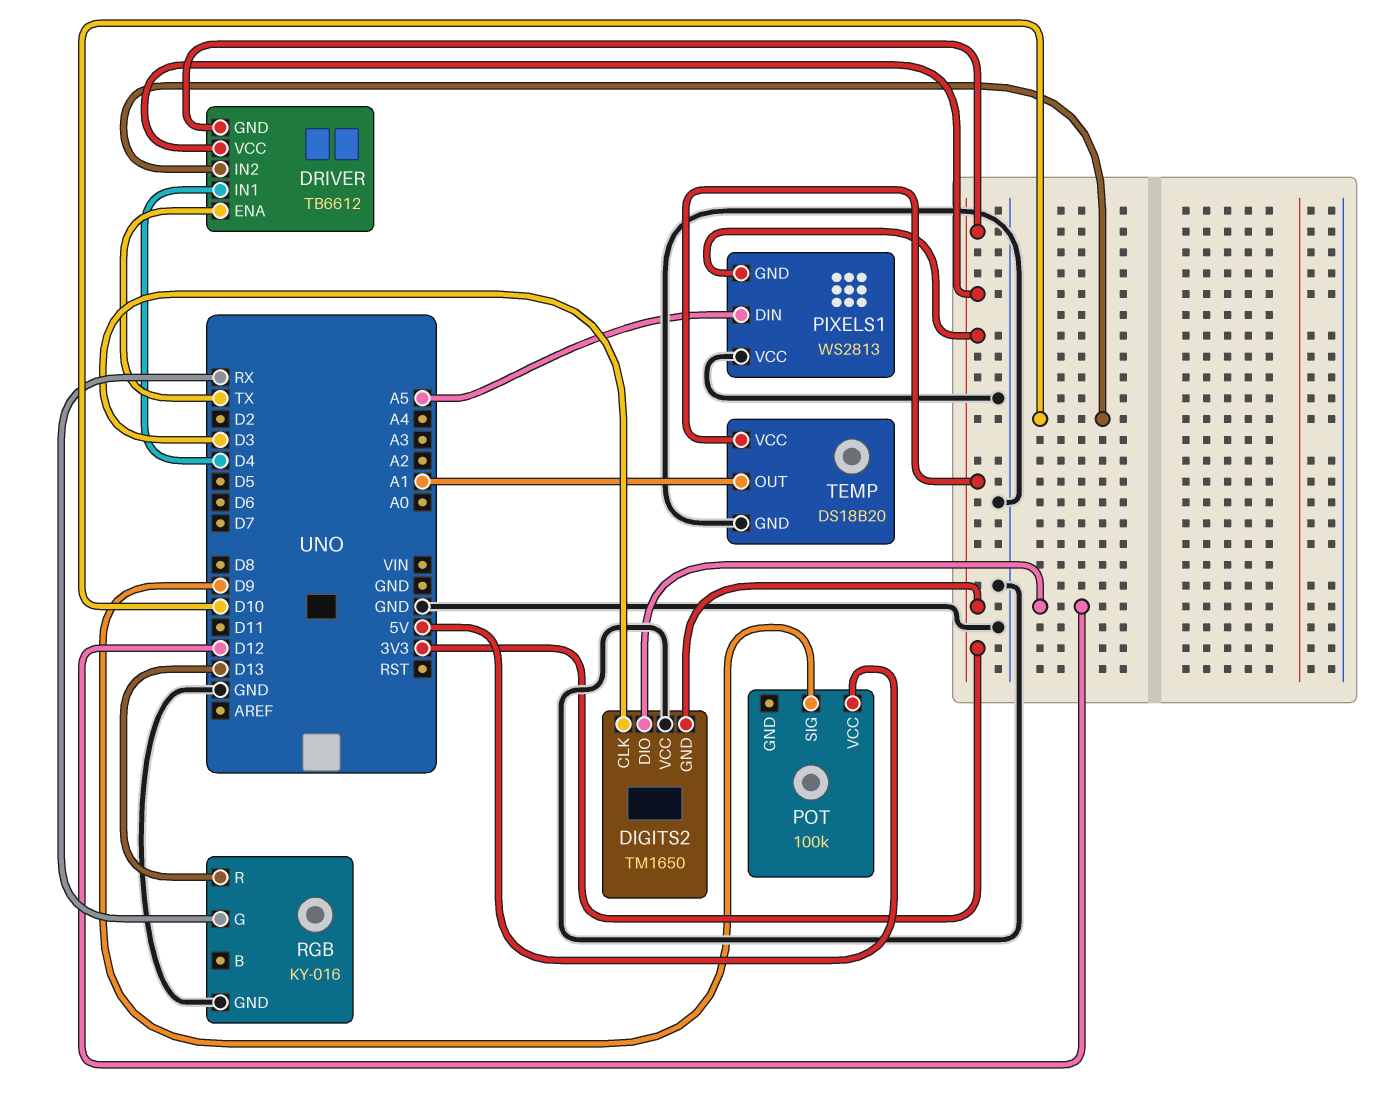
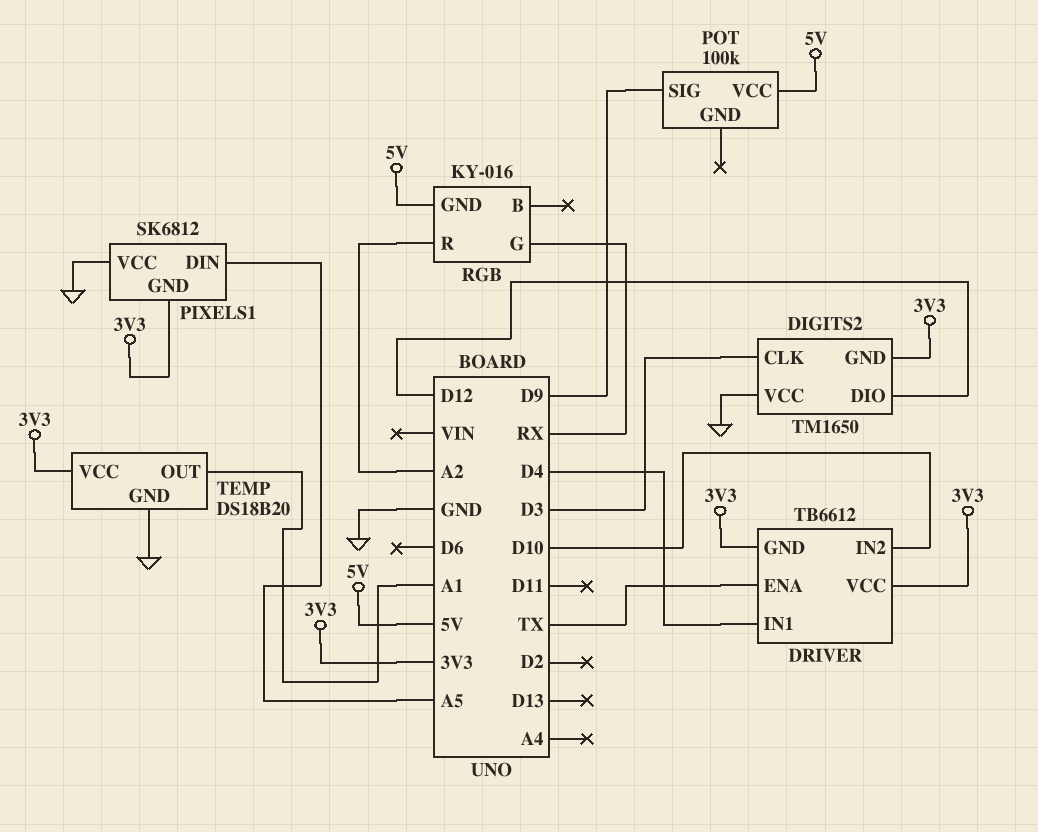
PIXELS1: WS2813 -> SK6812
RGB pin GND: GND -> 5V
RGB pin R: D13 -> A2

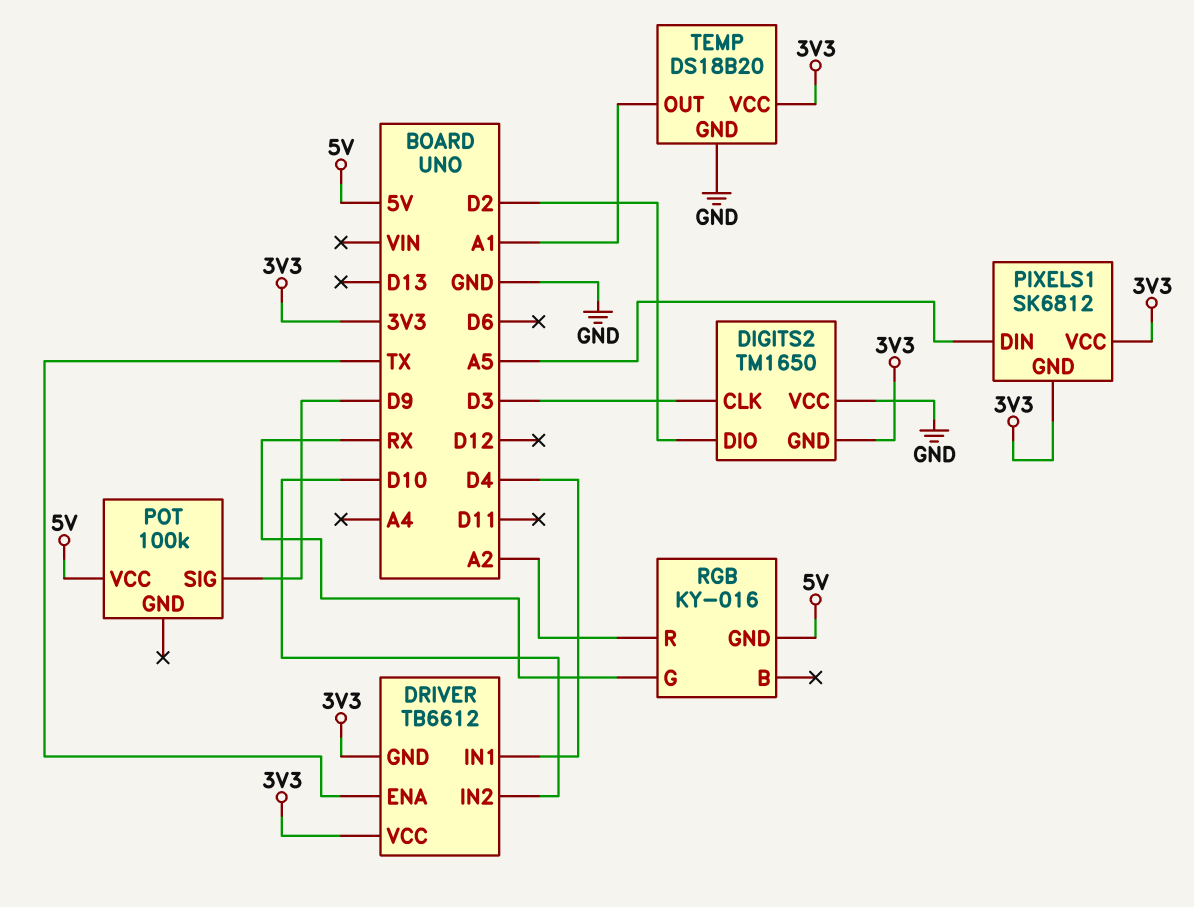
DIGITS2 pin DIO: D12 -> D2
PIXELS1 pin VCC: GND -> 3V3

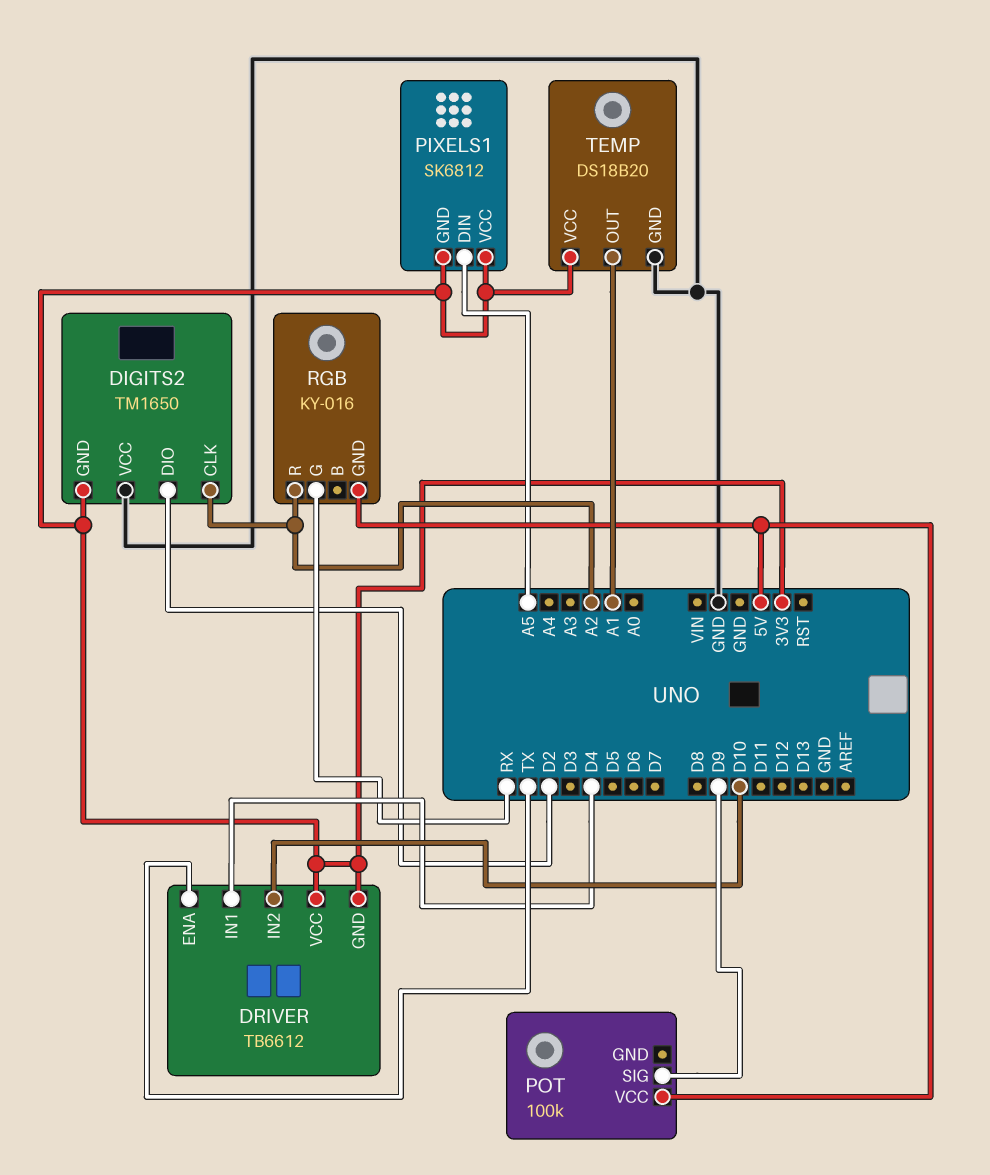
DIGITS2 pin CLK: D3 -> A2

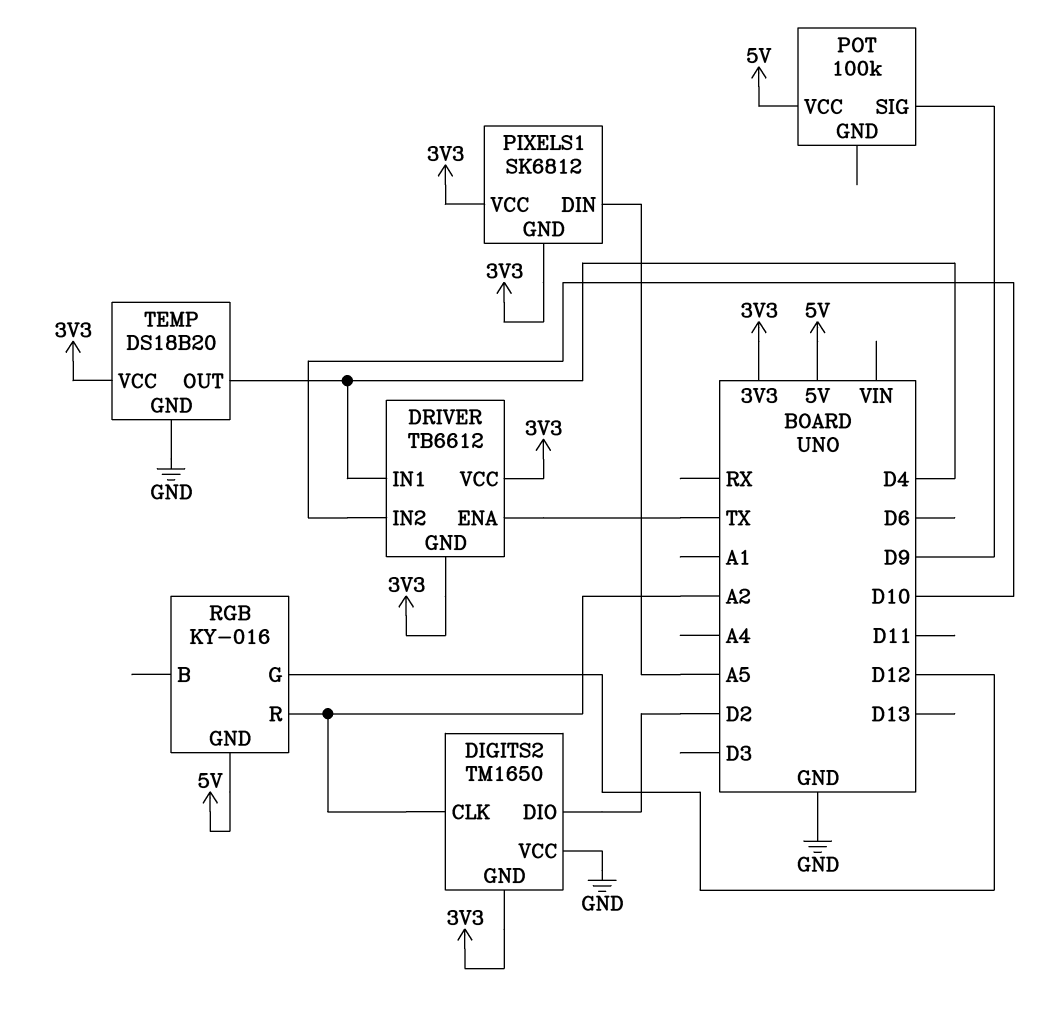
RGB pin G: RX -> D12
TEMP pin OUT: A1 -> D4

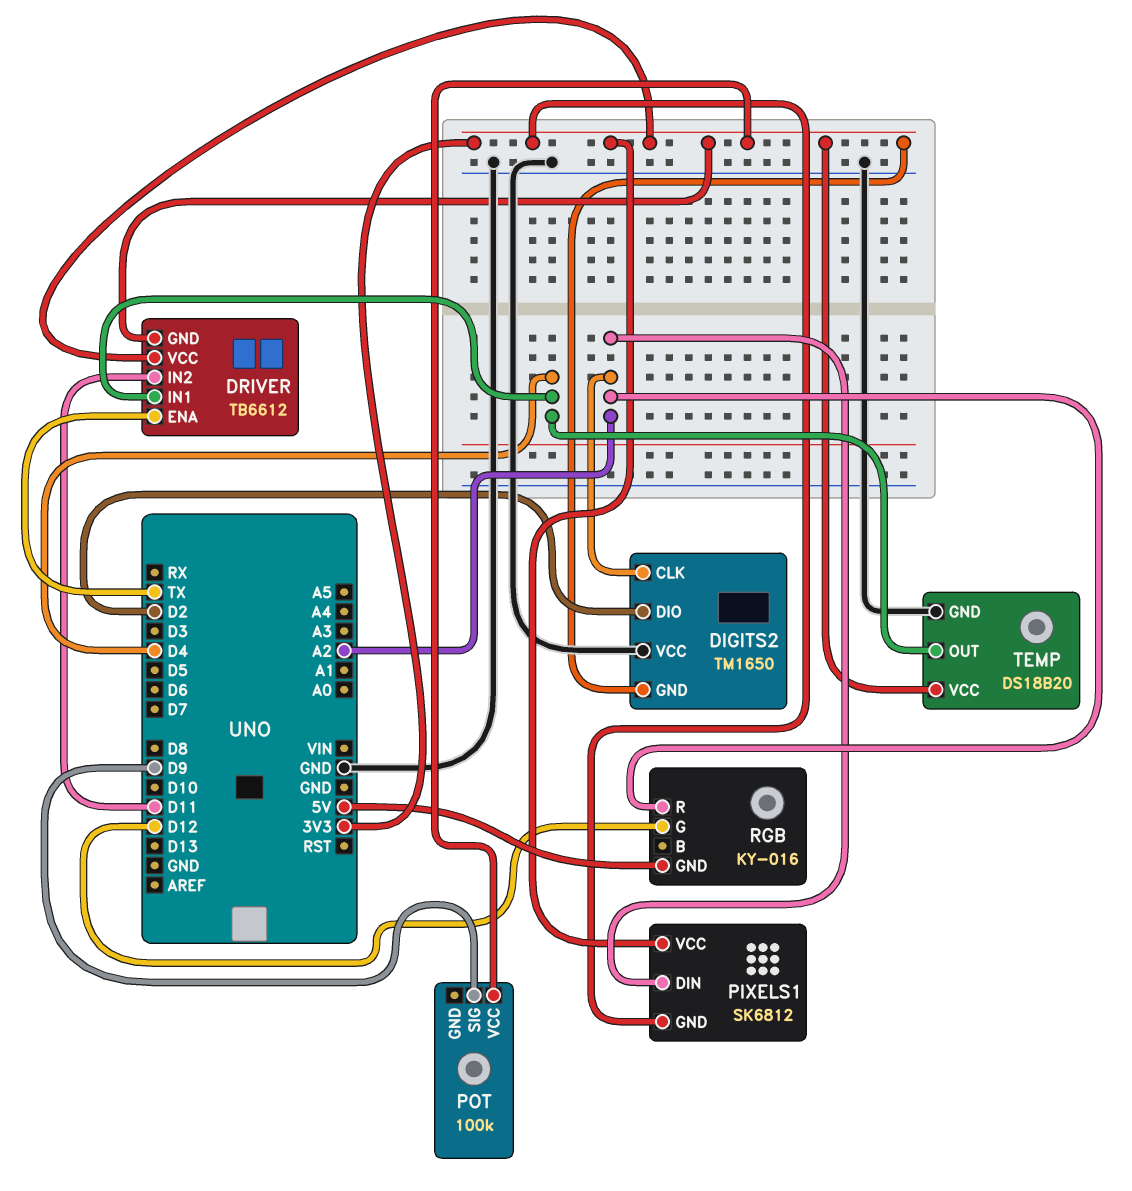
DRIVER pin IN2: D10 -> D11
PIXELS1 pin DIN: A5 -> A2
POT pin VCC: 5V -> 3V3

